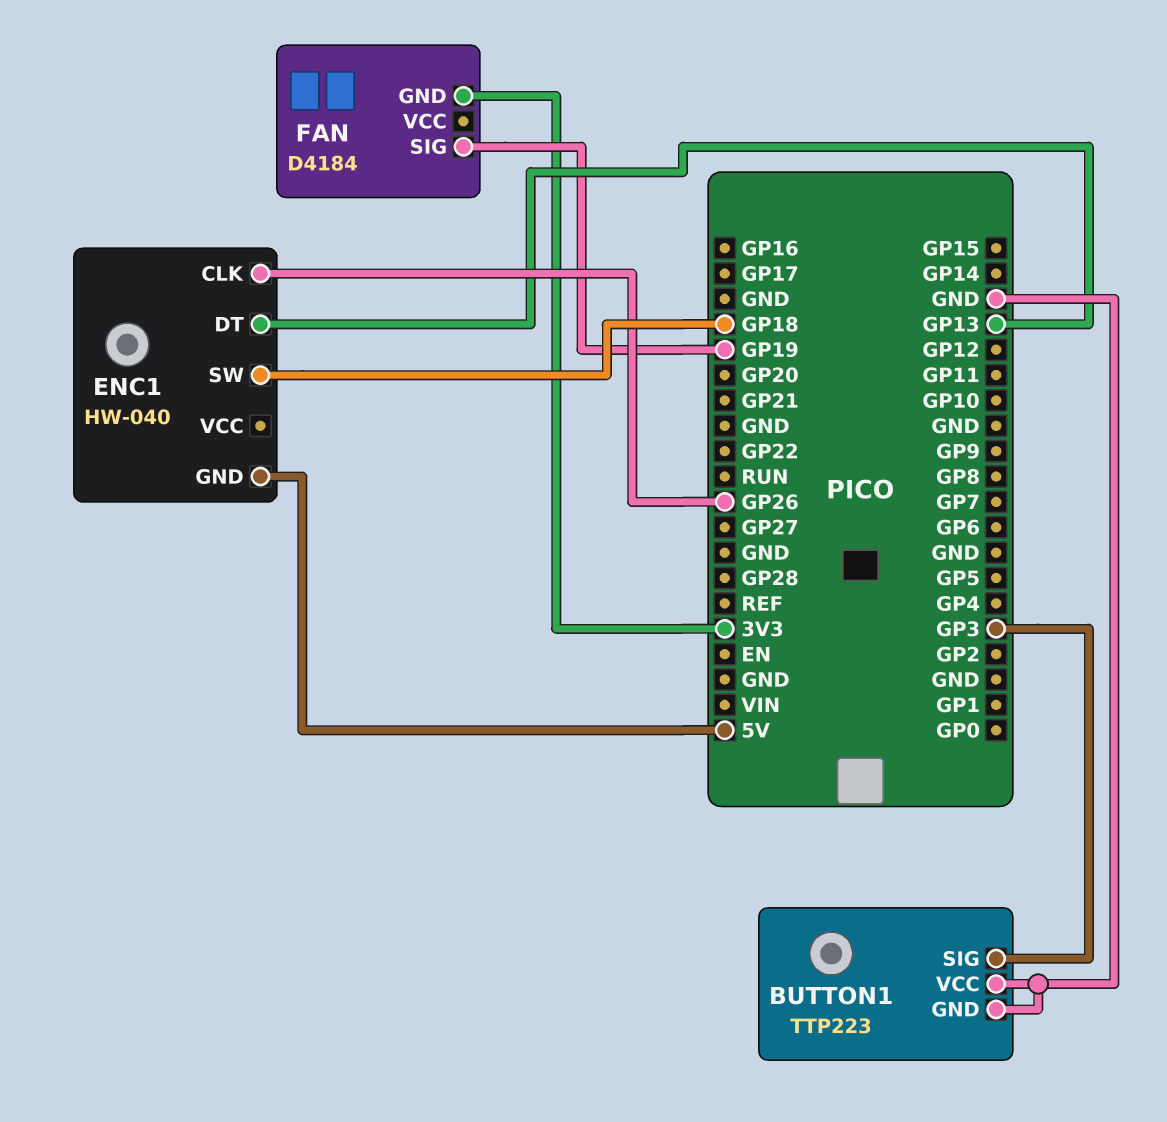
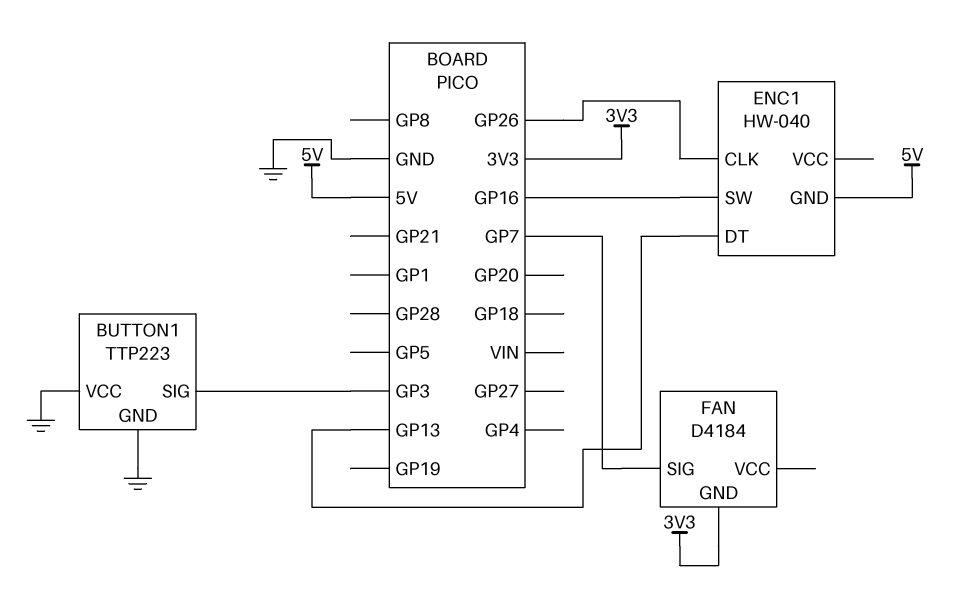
ENC1 pin SW: GP18 -> GP16
FAN pin SIG: GP19 -> GP7

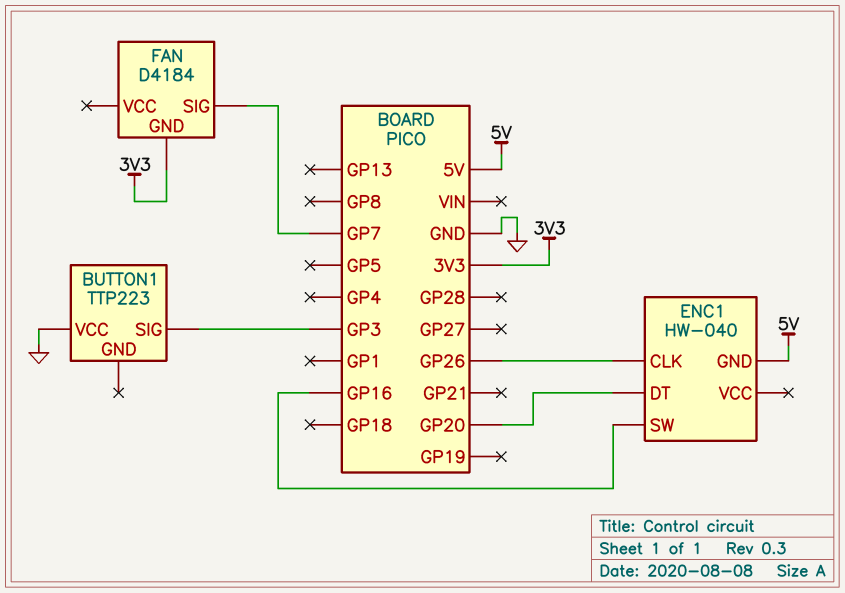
BUTTON1 pin GND: GND -> none
ENC1 pin DT: GP13 -> GP20

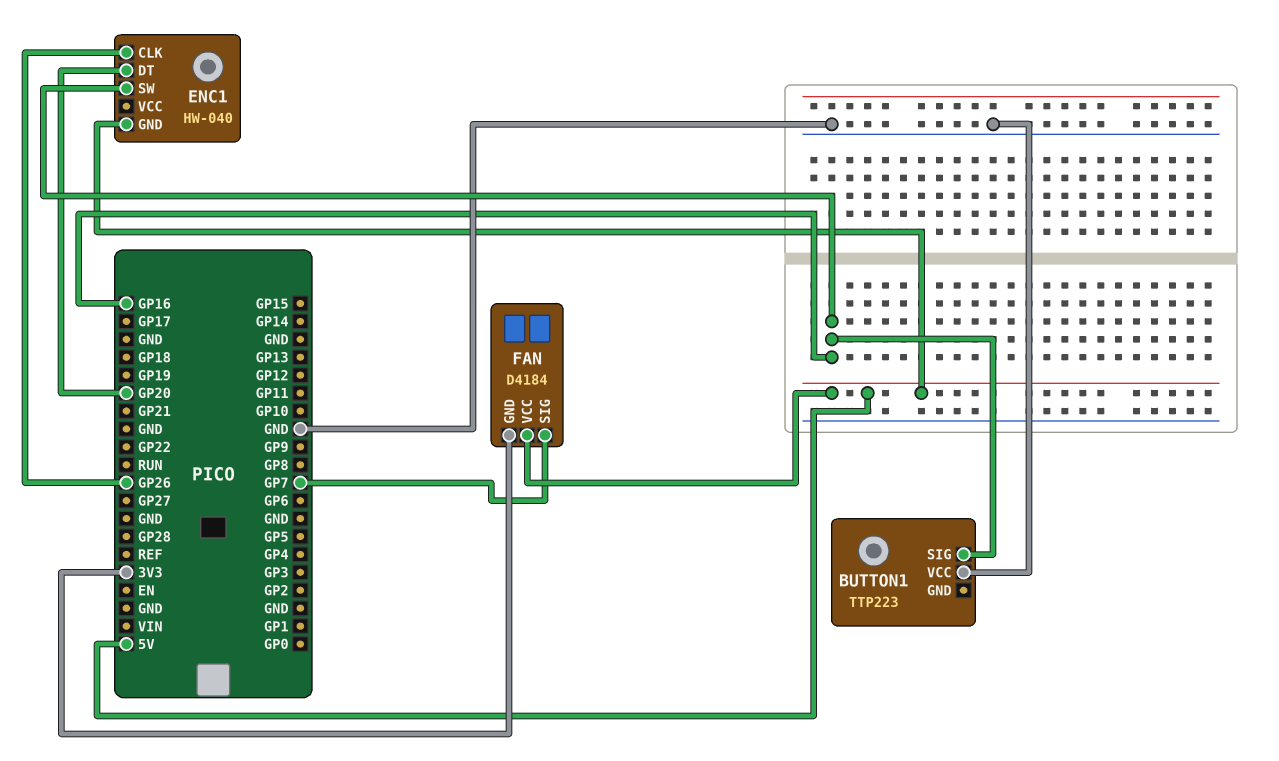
BUTTON1 pin SIG: GP3 -> GP16
FAN pin VCC: none -> 5V

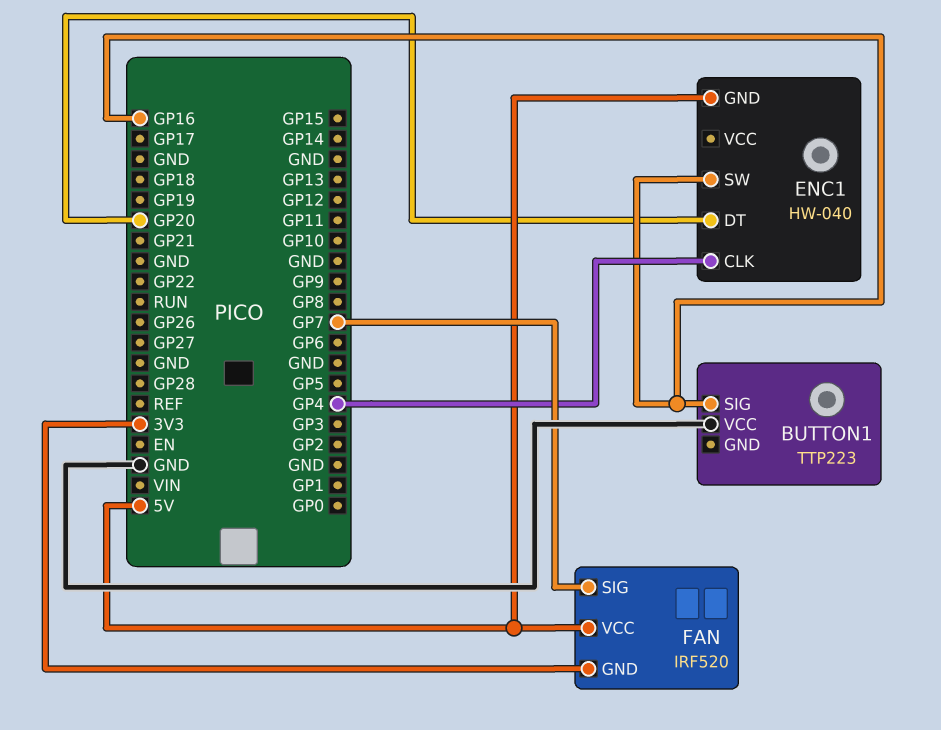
ENC1 pin CLK: GP26 -> GP4
FAN: D4184 -> IRF520

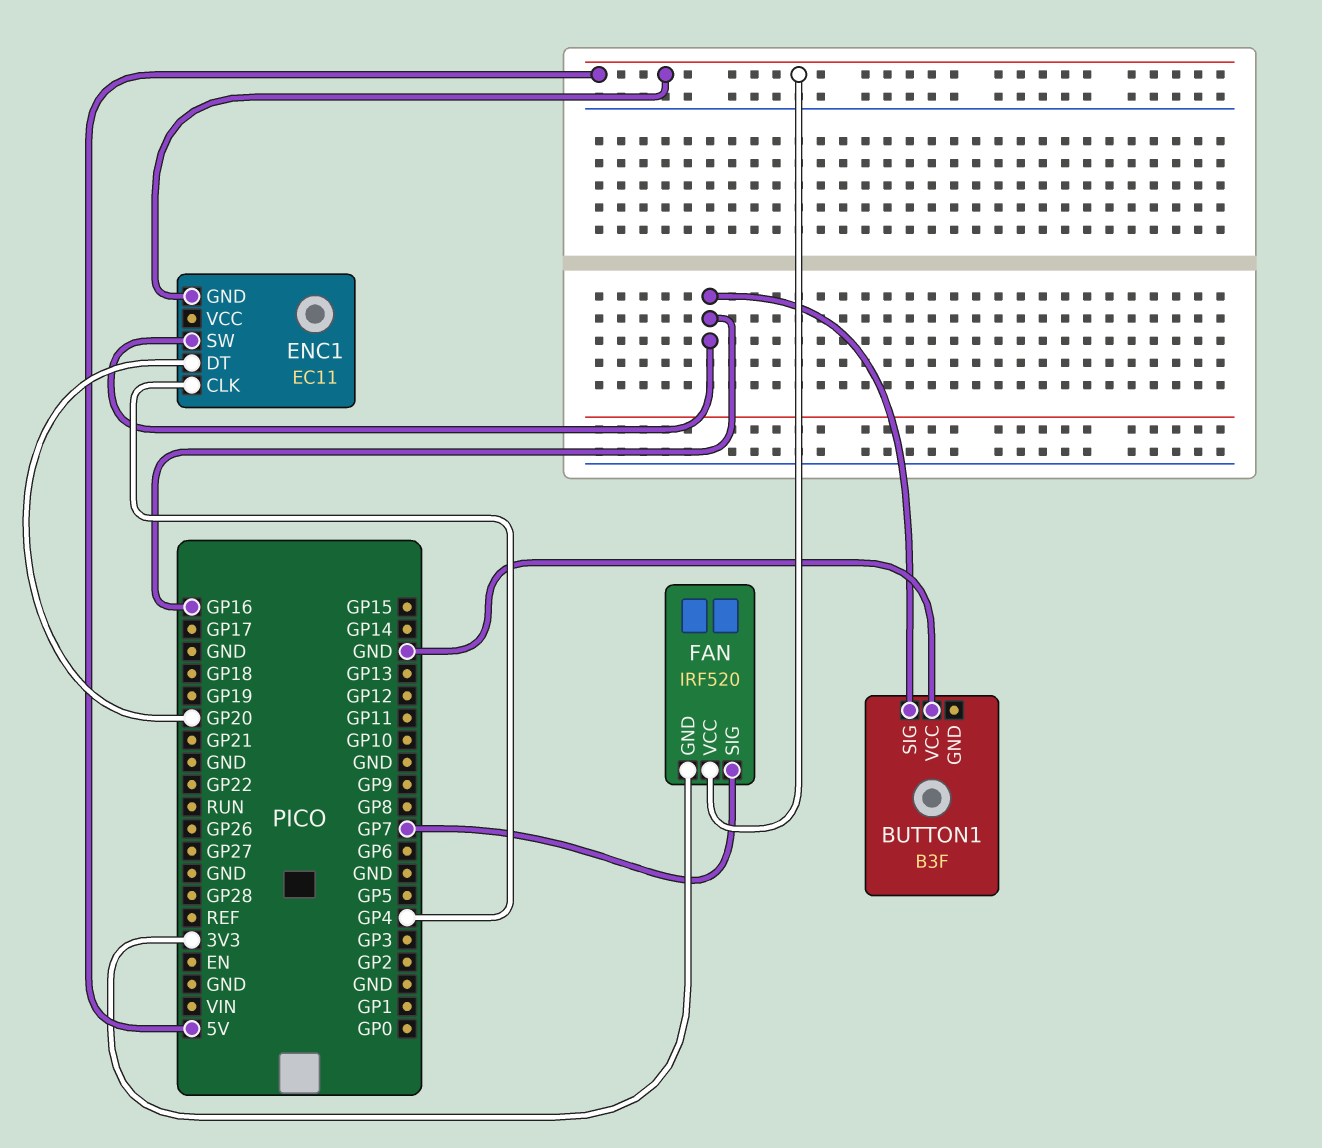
BUTTON1: TTP223 -> B3F
ENC1: HW-040 -> EC11

